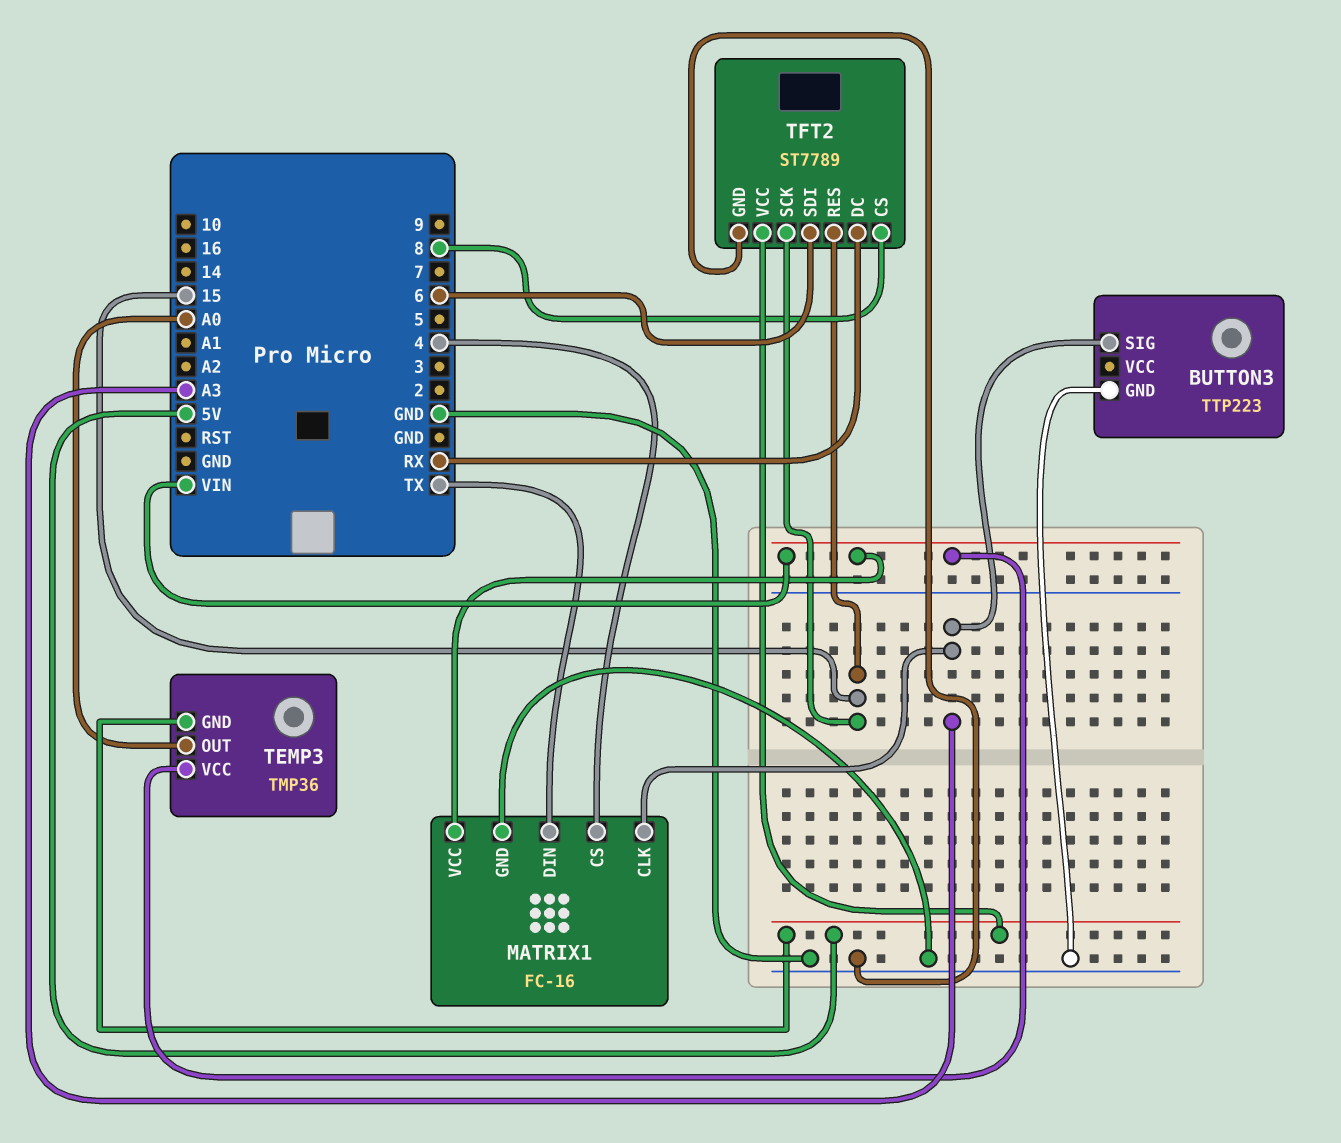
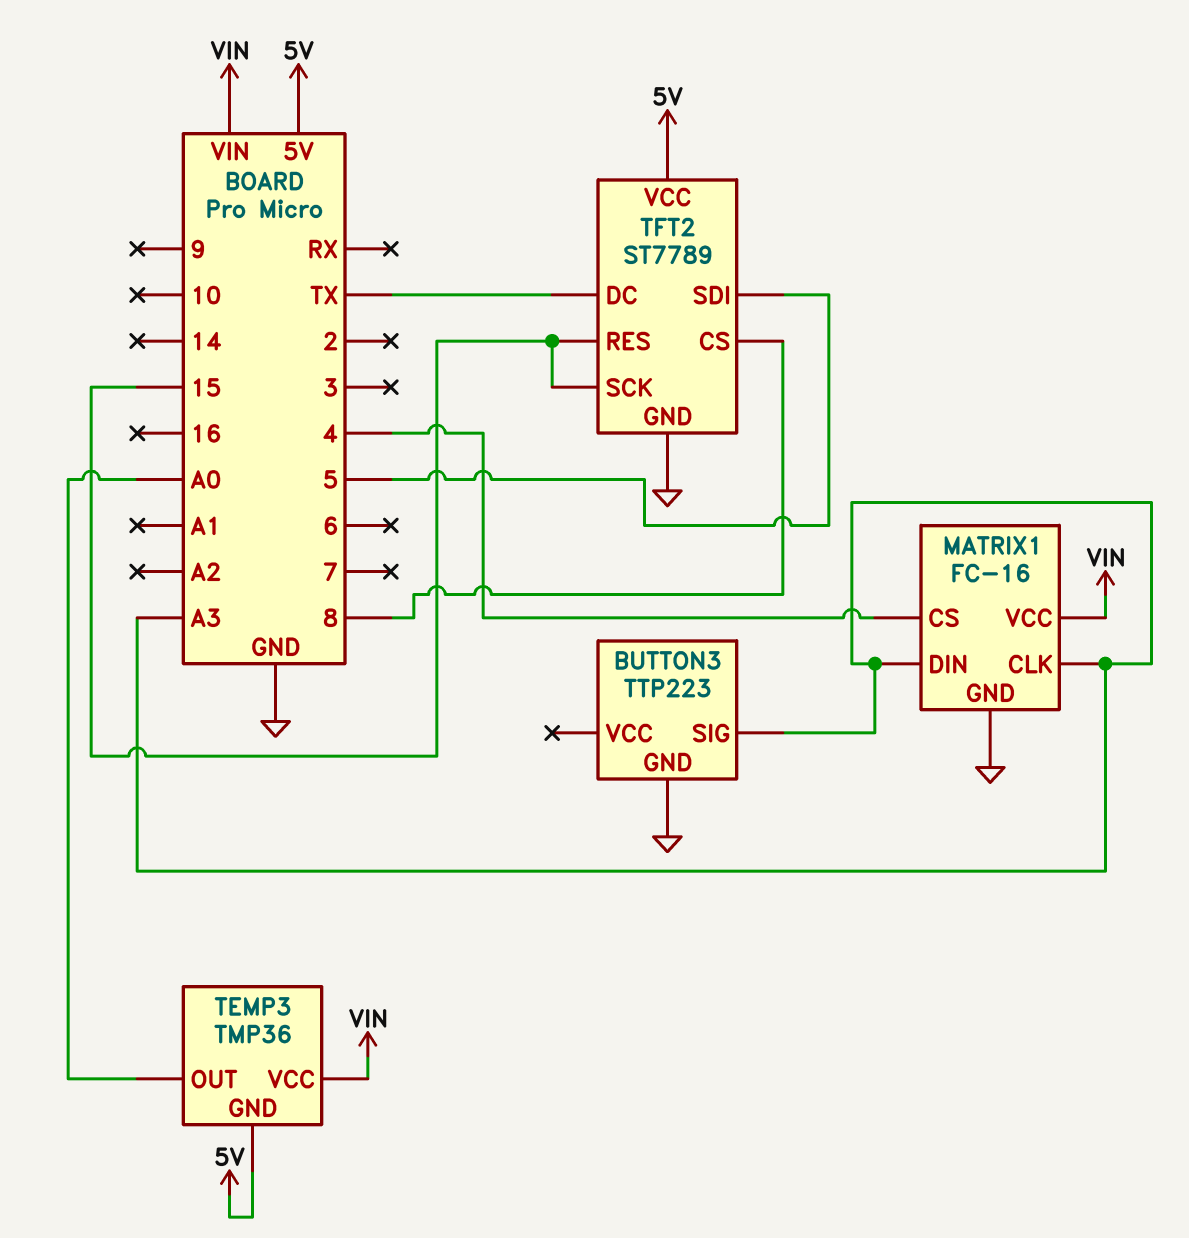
MATRIX1 pin DIN: TX -> A3
TFT2 pin DC: RX -> TX
TFT2 pin SDI: 6 -> 5

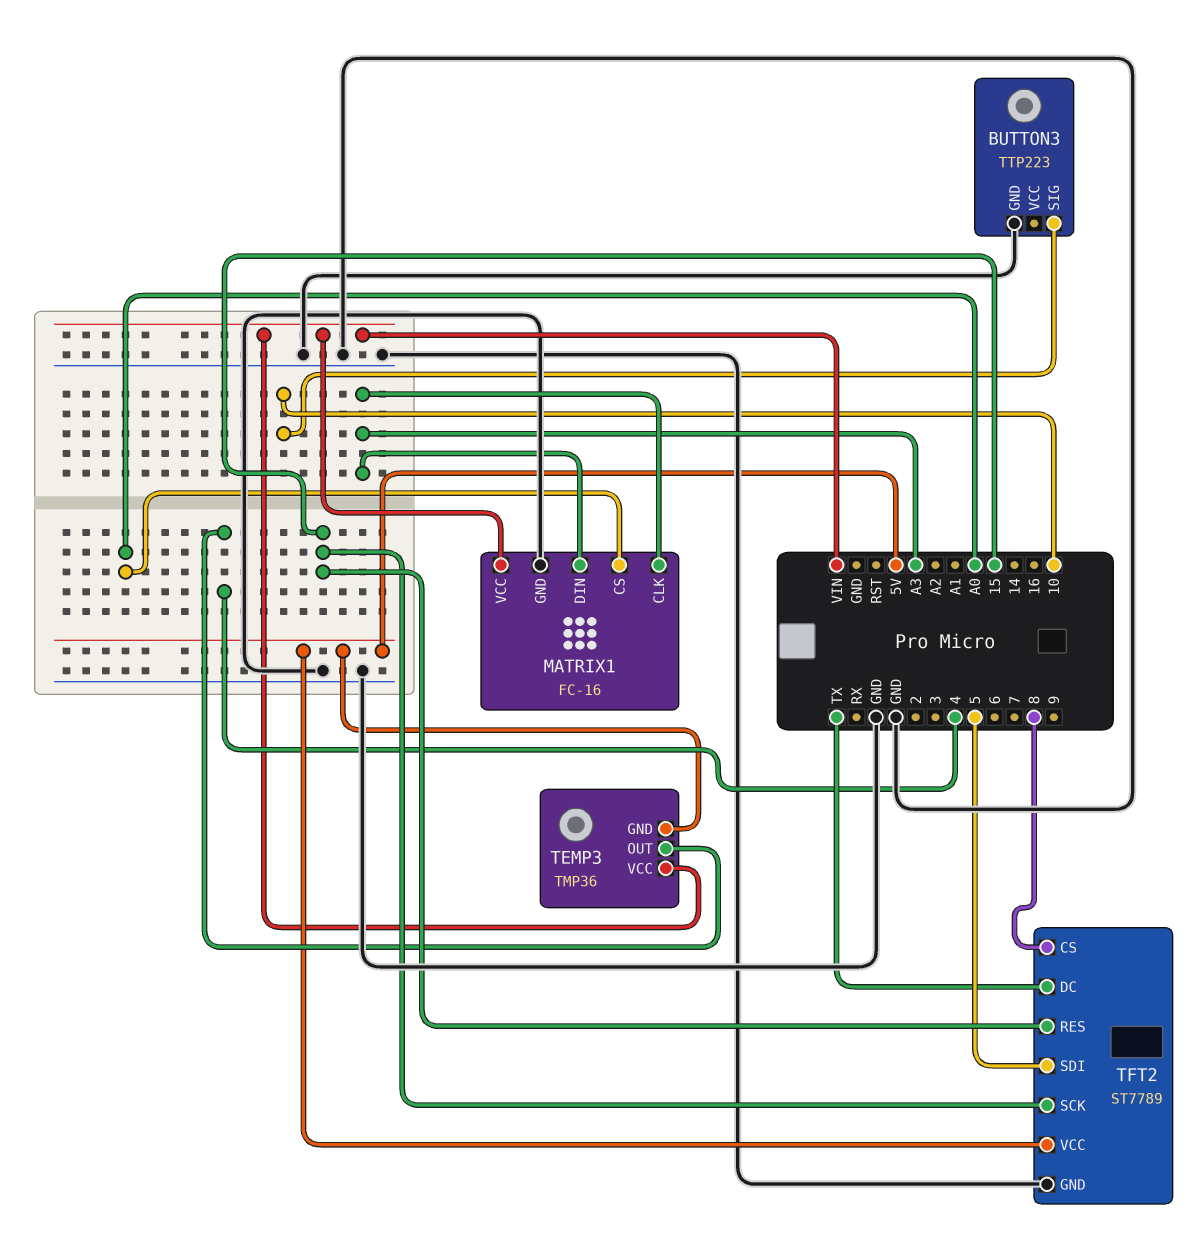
BUTTON3 pin SIG: A3 -> 10
MATRIX1 pin CS: 4 -> A0
TEMP3 pin OUT: A0 -> 4

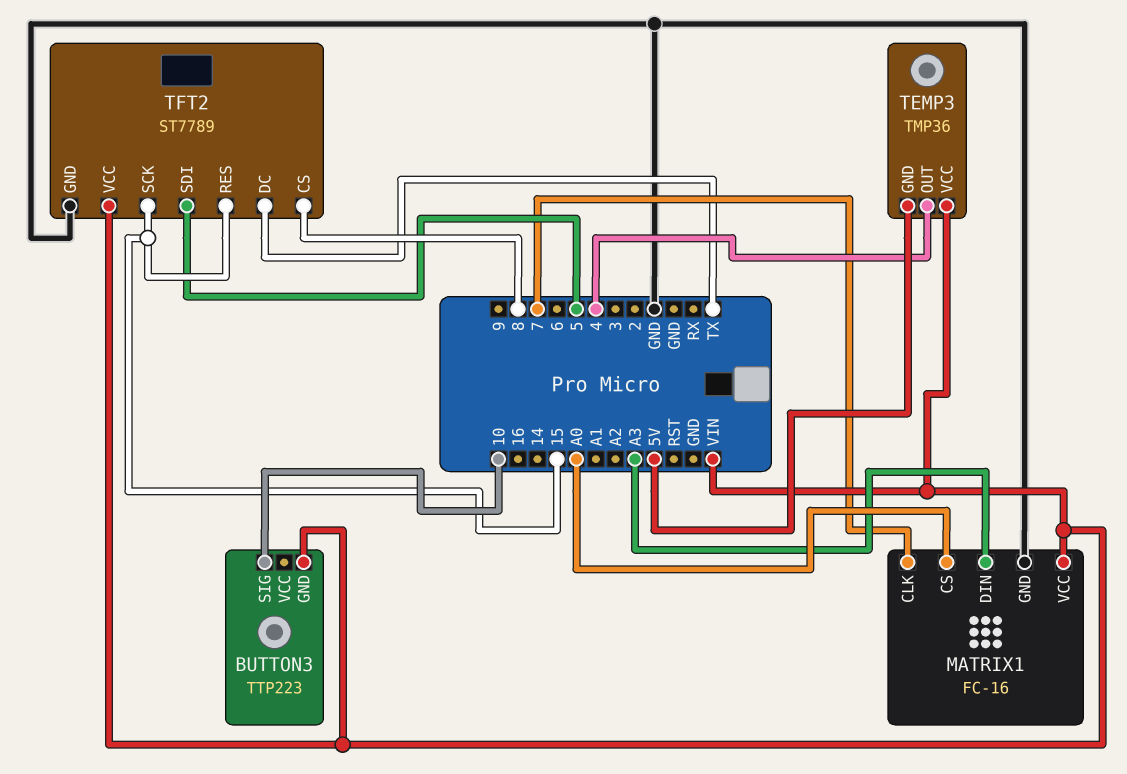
BUTTON3 pin GND: GND -> VIN
MATRIX1 pin CLK: A3 -> 7
TFT2 pin VCC: 5V -> VIN

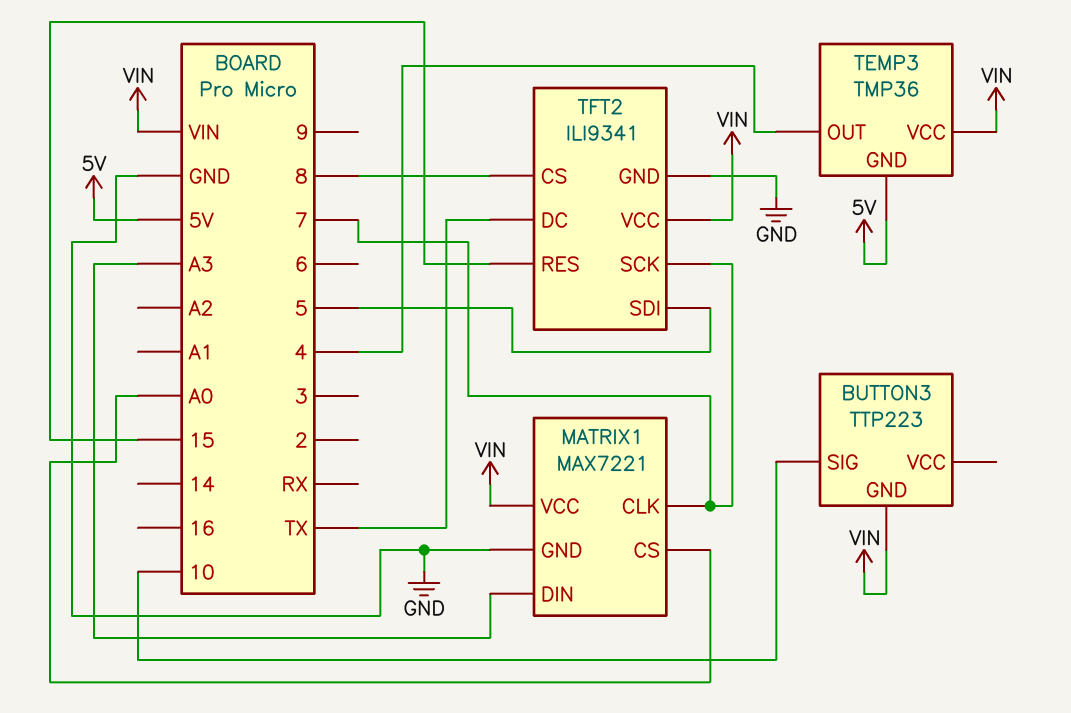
MATRIX1: FC-16 -> MAX7221
TFT2: ST7789 -> ILI9341
TFT2 pin SCK: 15 -> 7

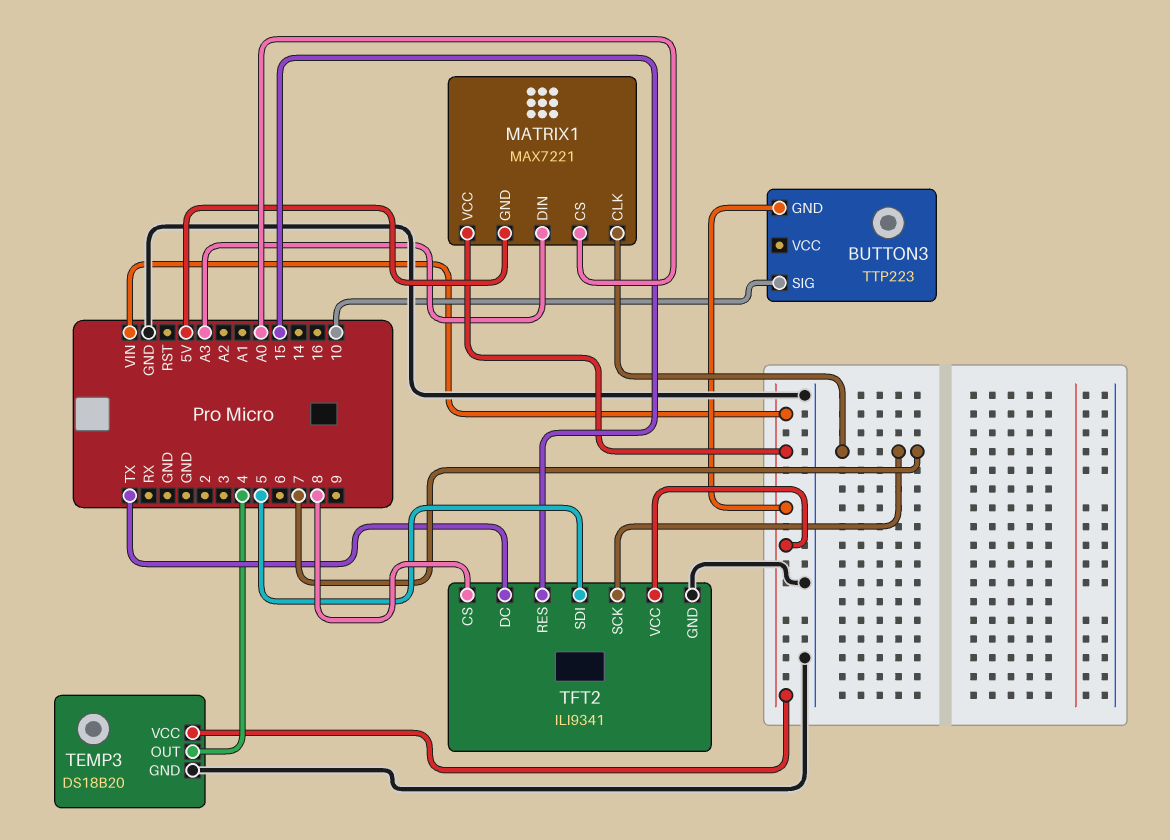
MATRIX1 pin GND: GND -> 5V
TEMP3: TMP36 -> DS18B20
TEMP3 pin GND: 5V -> GND

